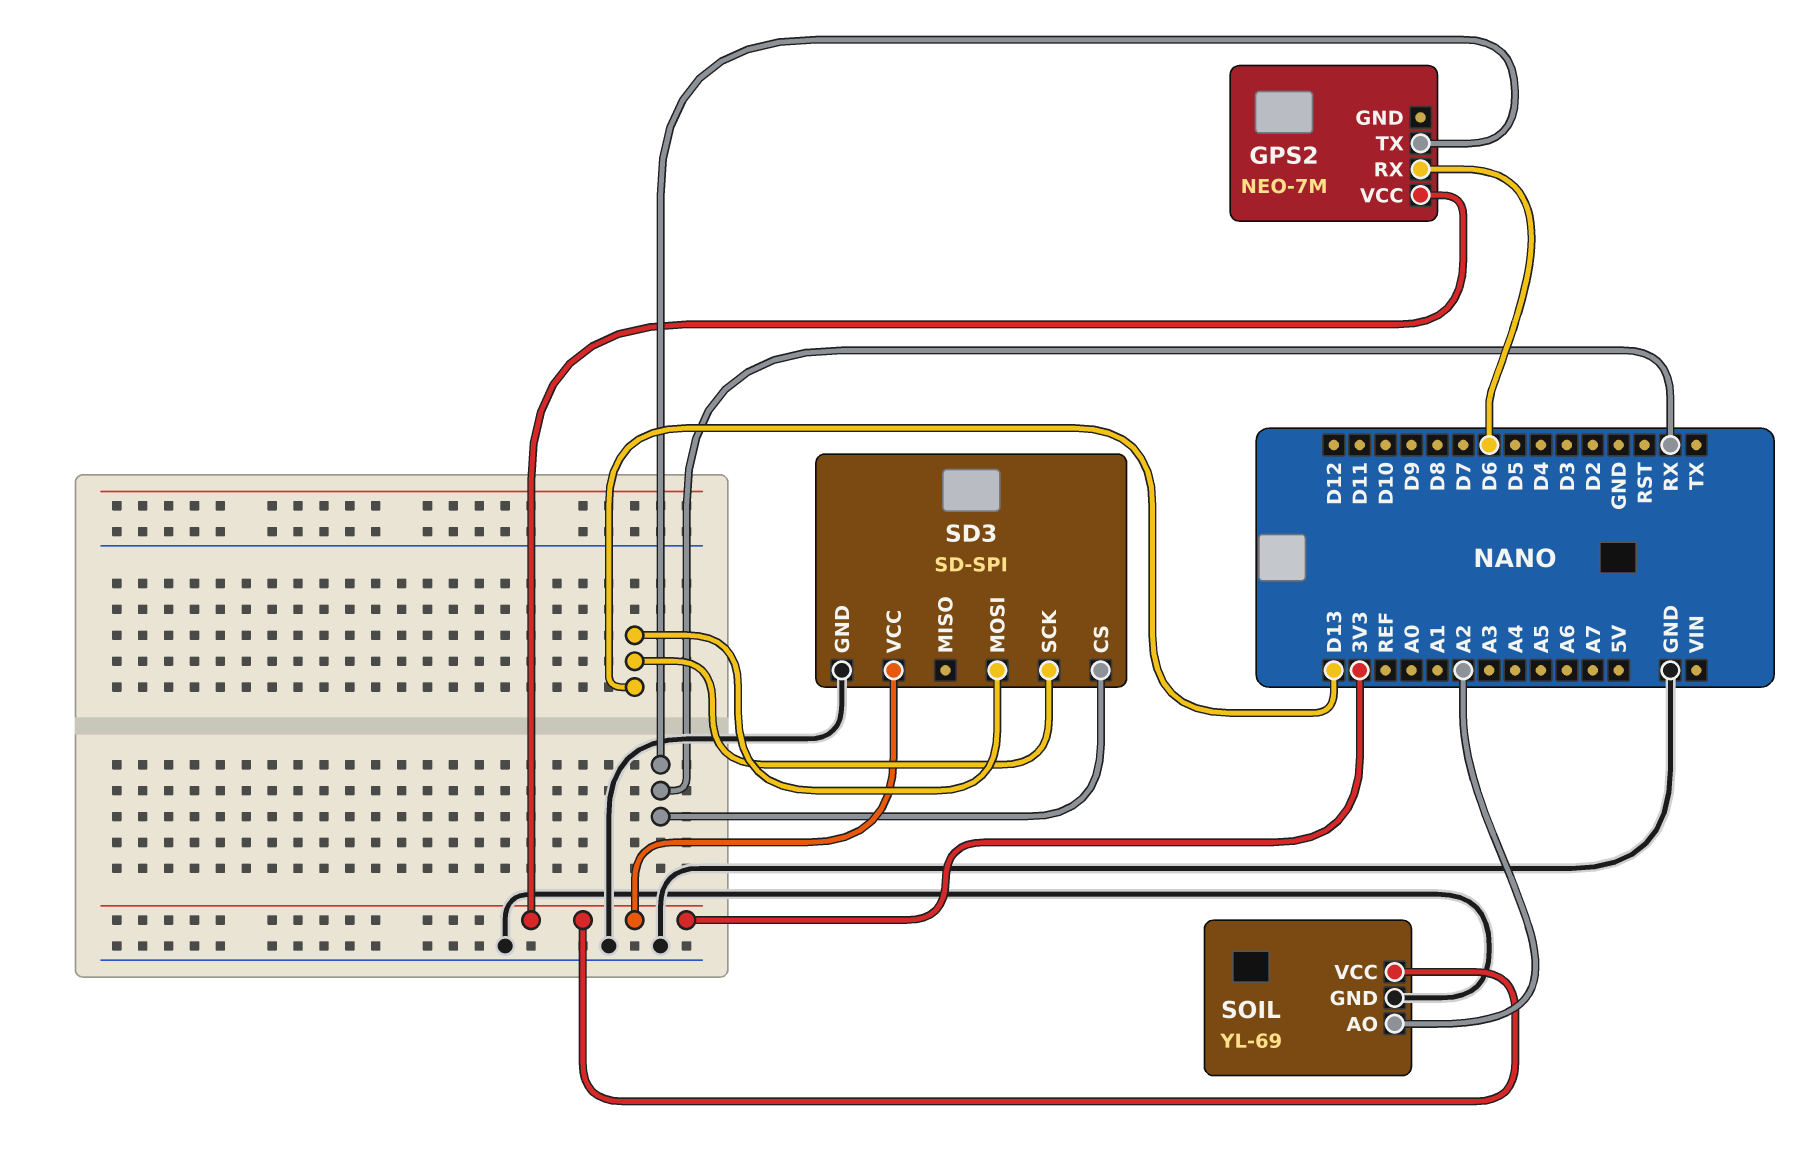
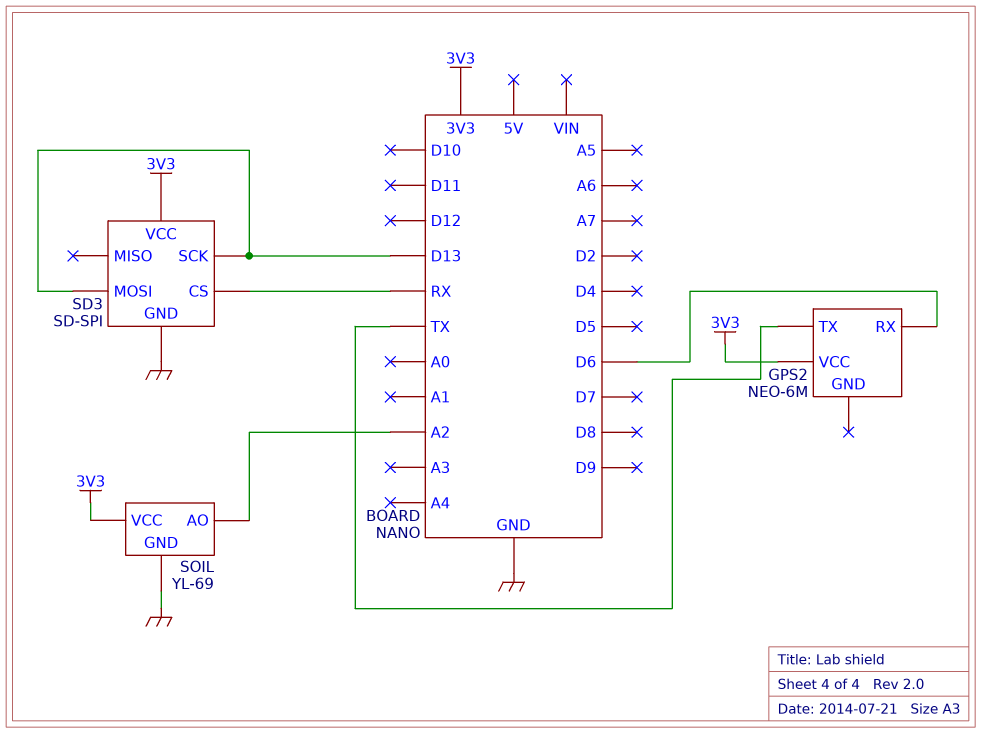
GPS2: NEO-7M -> NEO-6M
GPS2 pin TX: RX -> TX

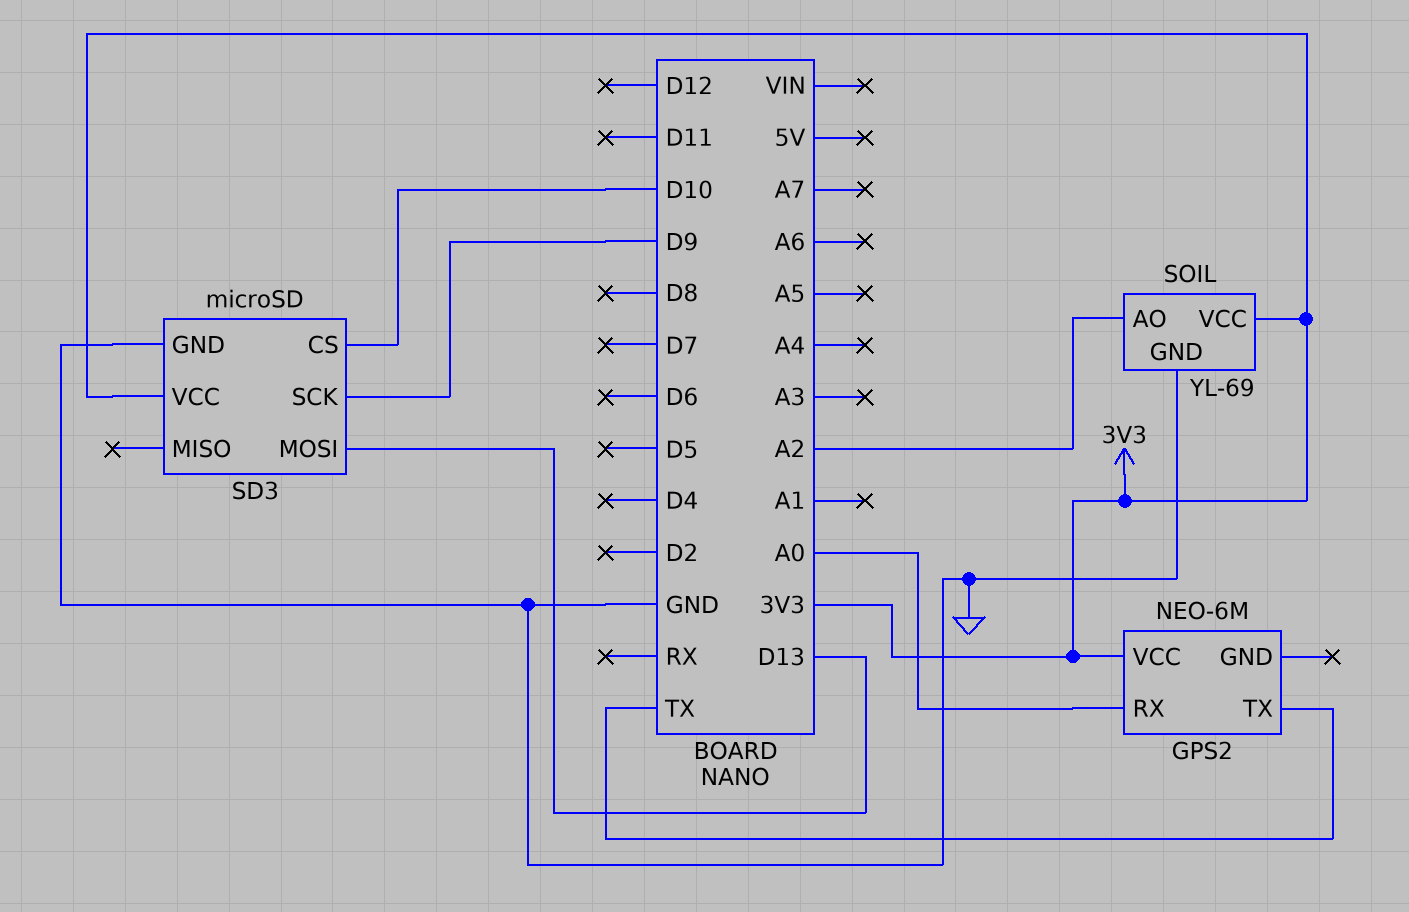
GPS2 pin RX: D6 -> A0
SD3: SD-SPI -> microSD
SD3 pin CS: RX -> D10
SD3 pin SCK: D13 -> D9

